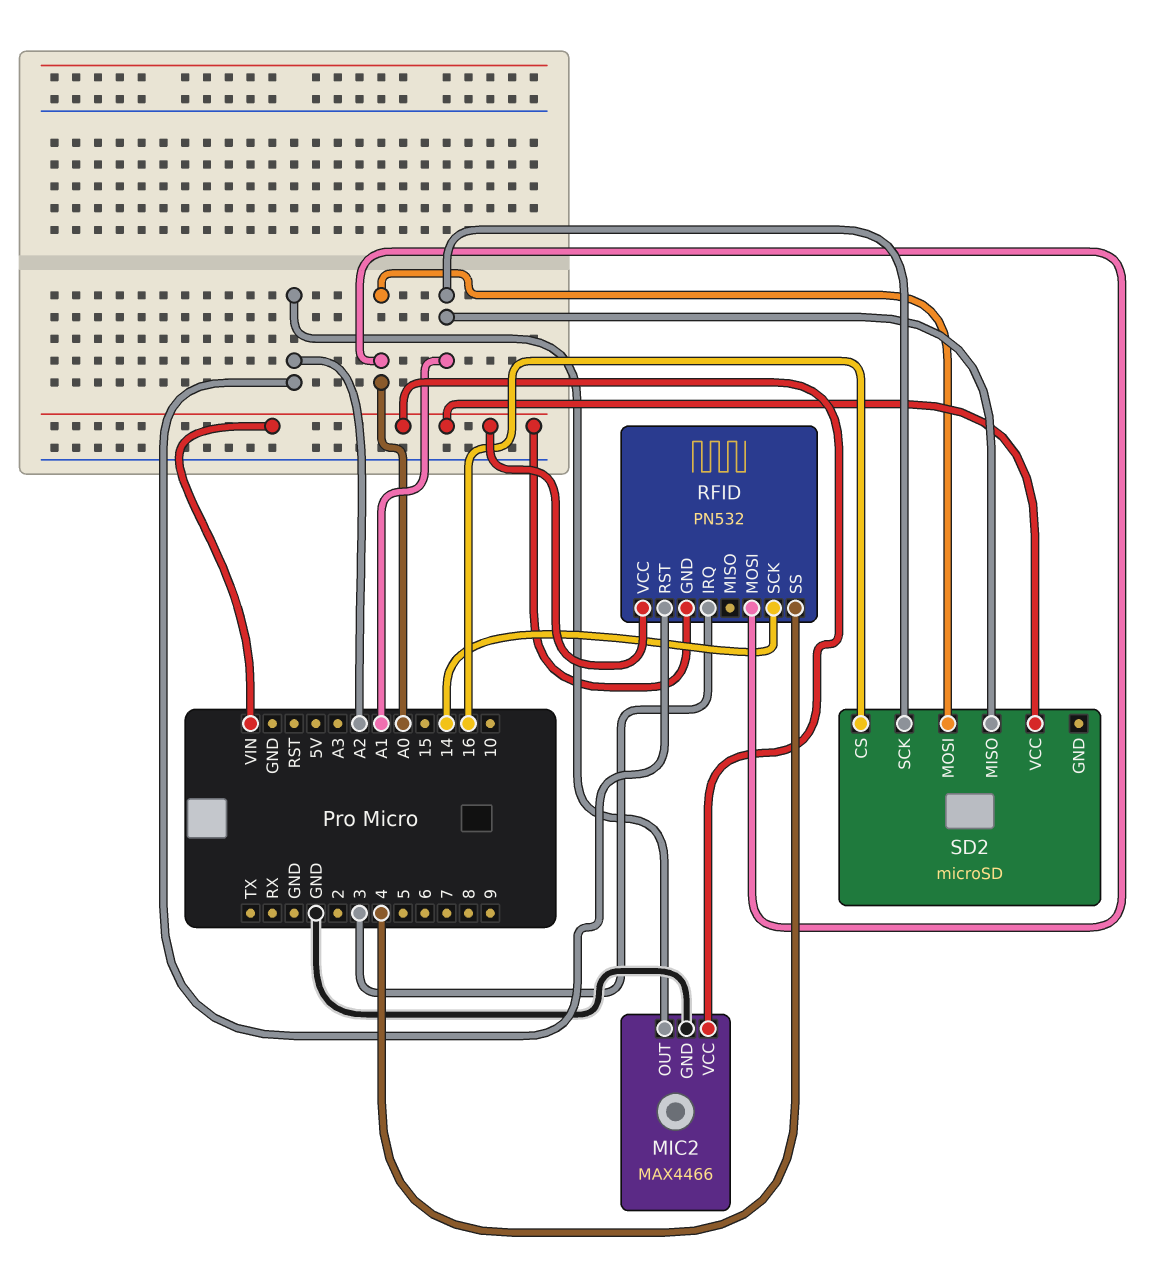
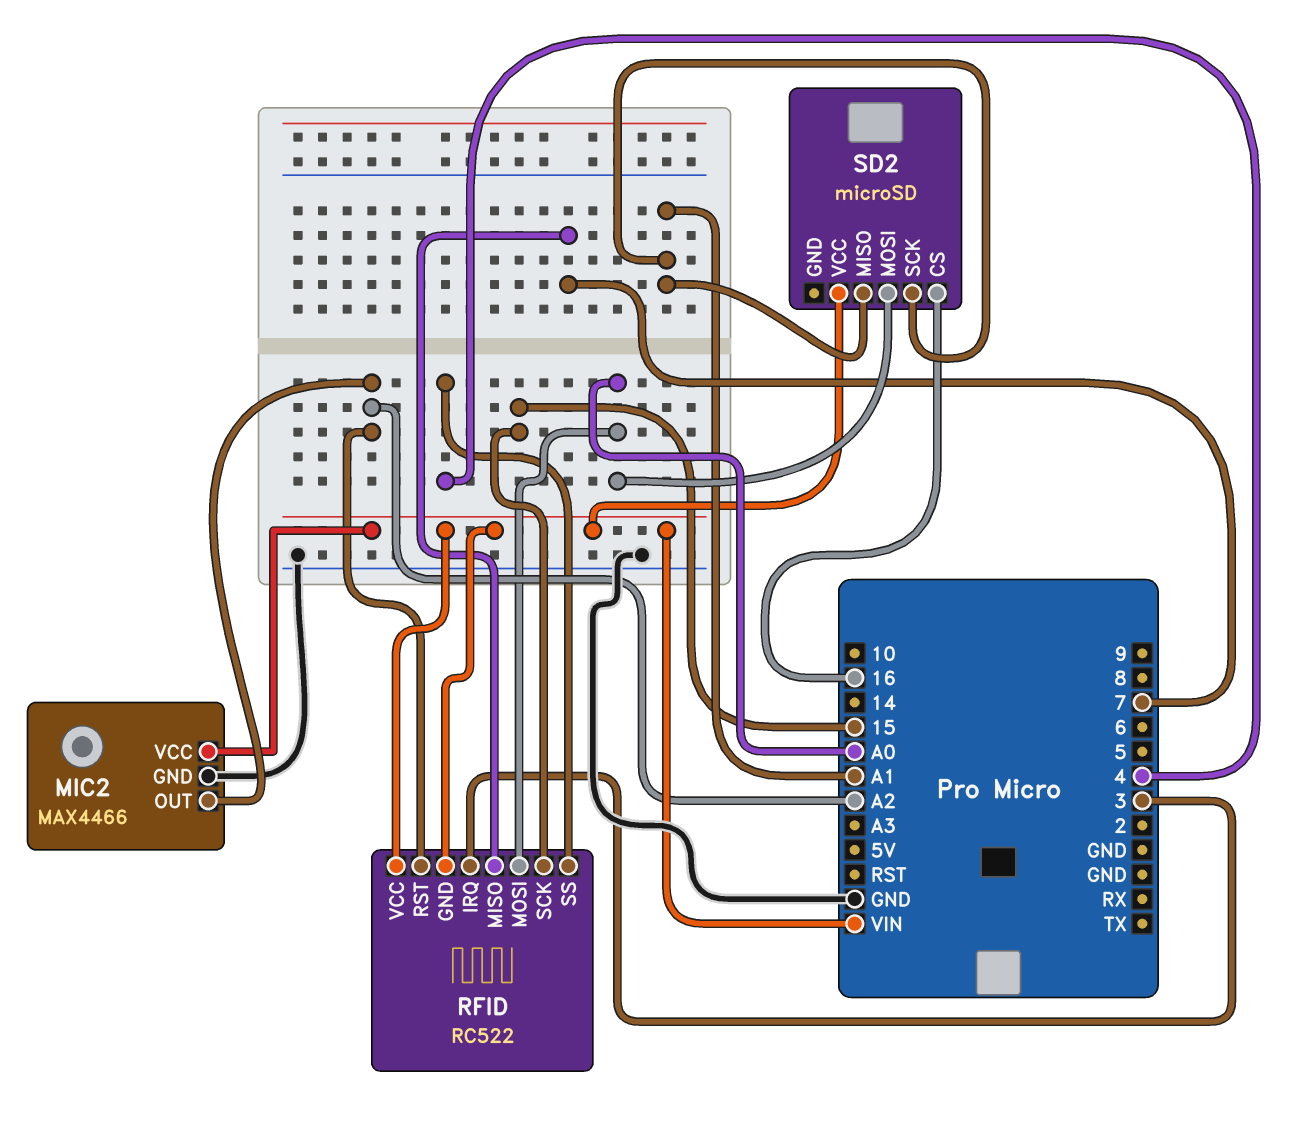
RFID: PN532 -> RC522
RFID pin MISO: none -> 7
RFID pin SCK: 14 -> 15

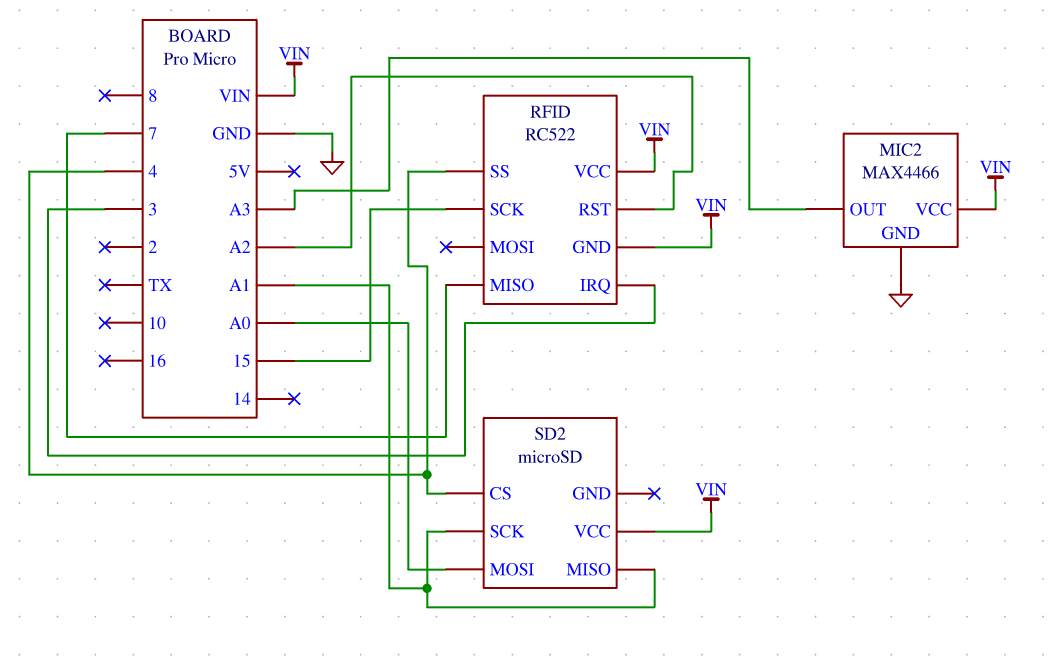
MIC2 pin OUT: A2 -> A3
RFID pin MOSI: A0 -> none
SD2 pin CS: 16 -> 4

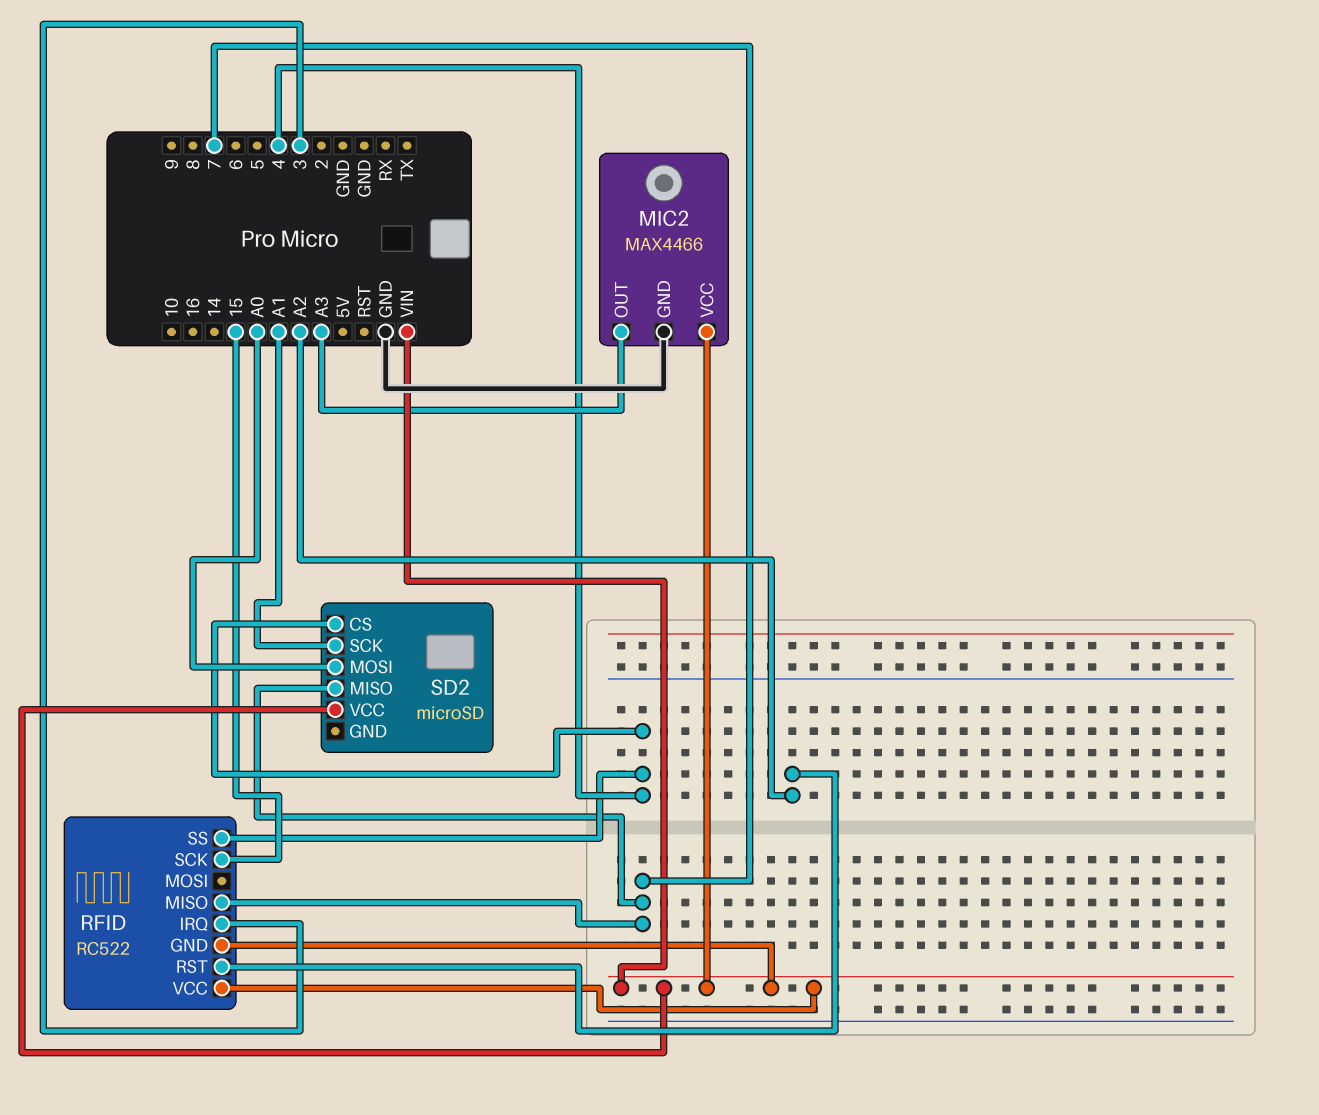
SD2 pin MISO: A1 -> 7

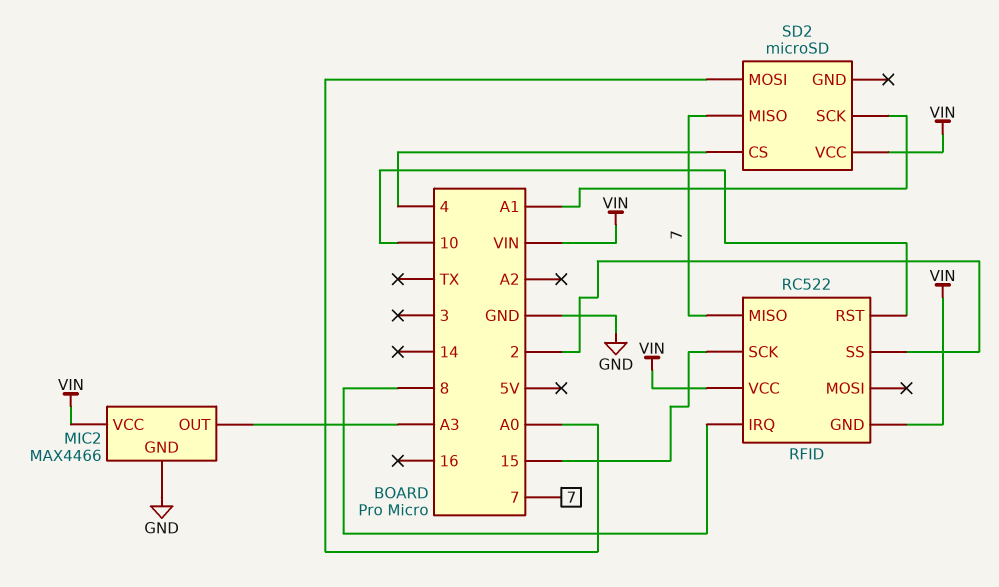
RFID pin IRQ: 3 -> 8
RFID pin RST: A2 -> 10
RFID pin SS: 4 -> 2

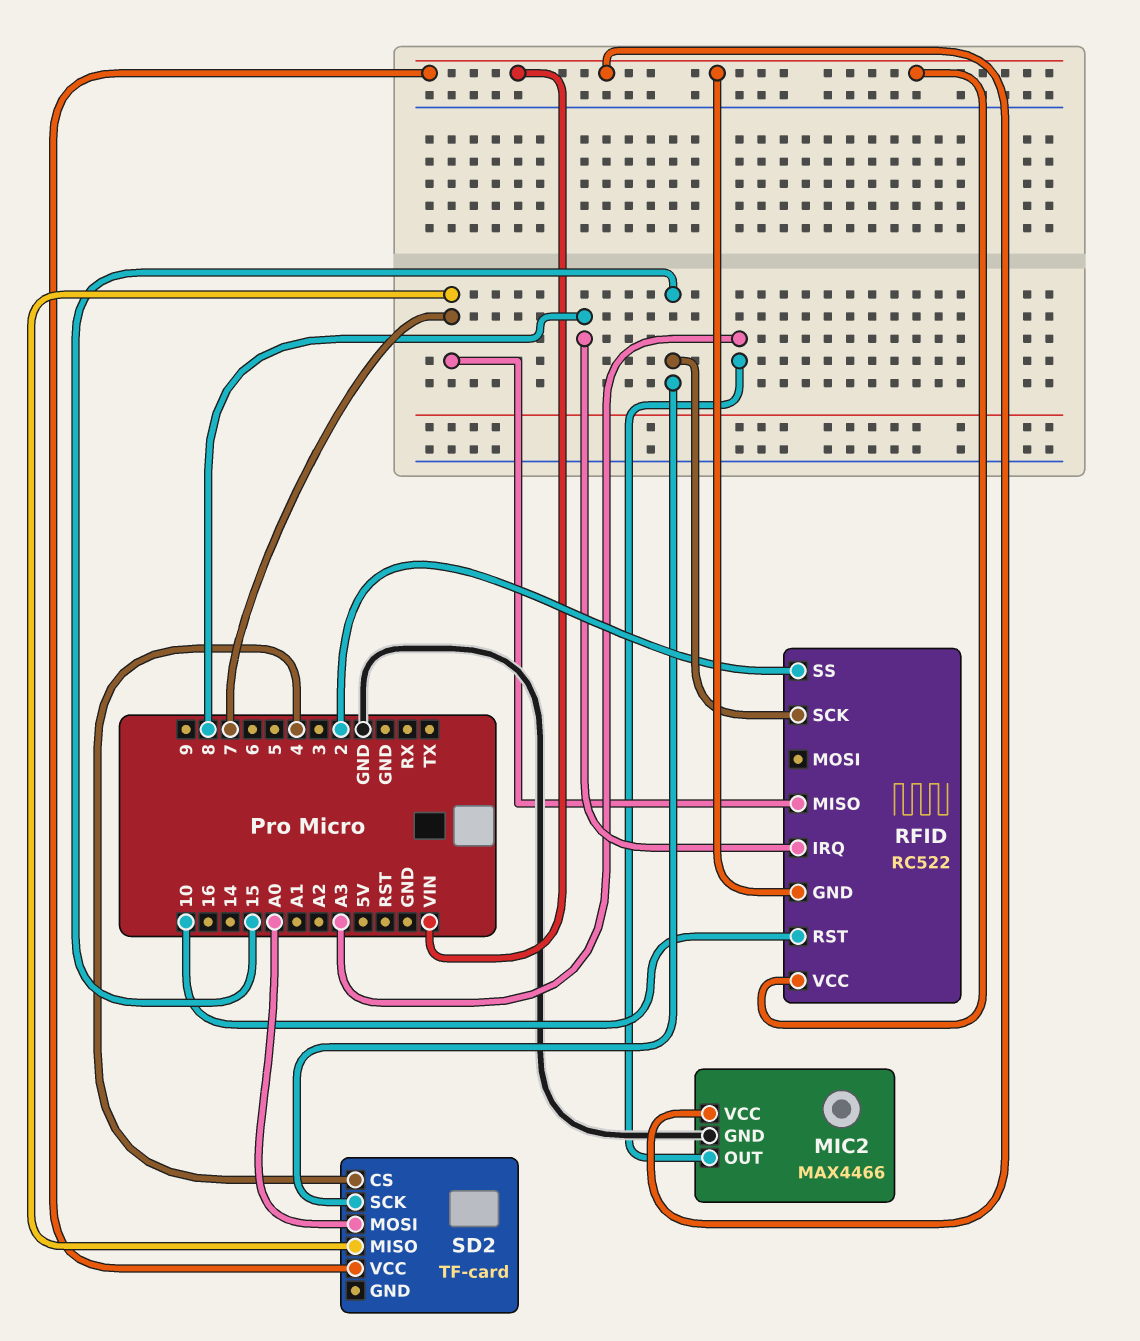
SD2: microSD -> TF-card
SD2 pin SCK: A1 -> 15

